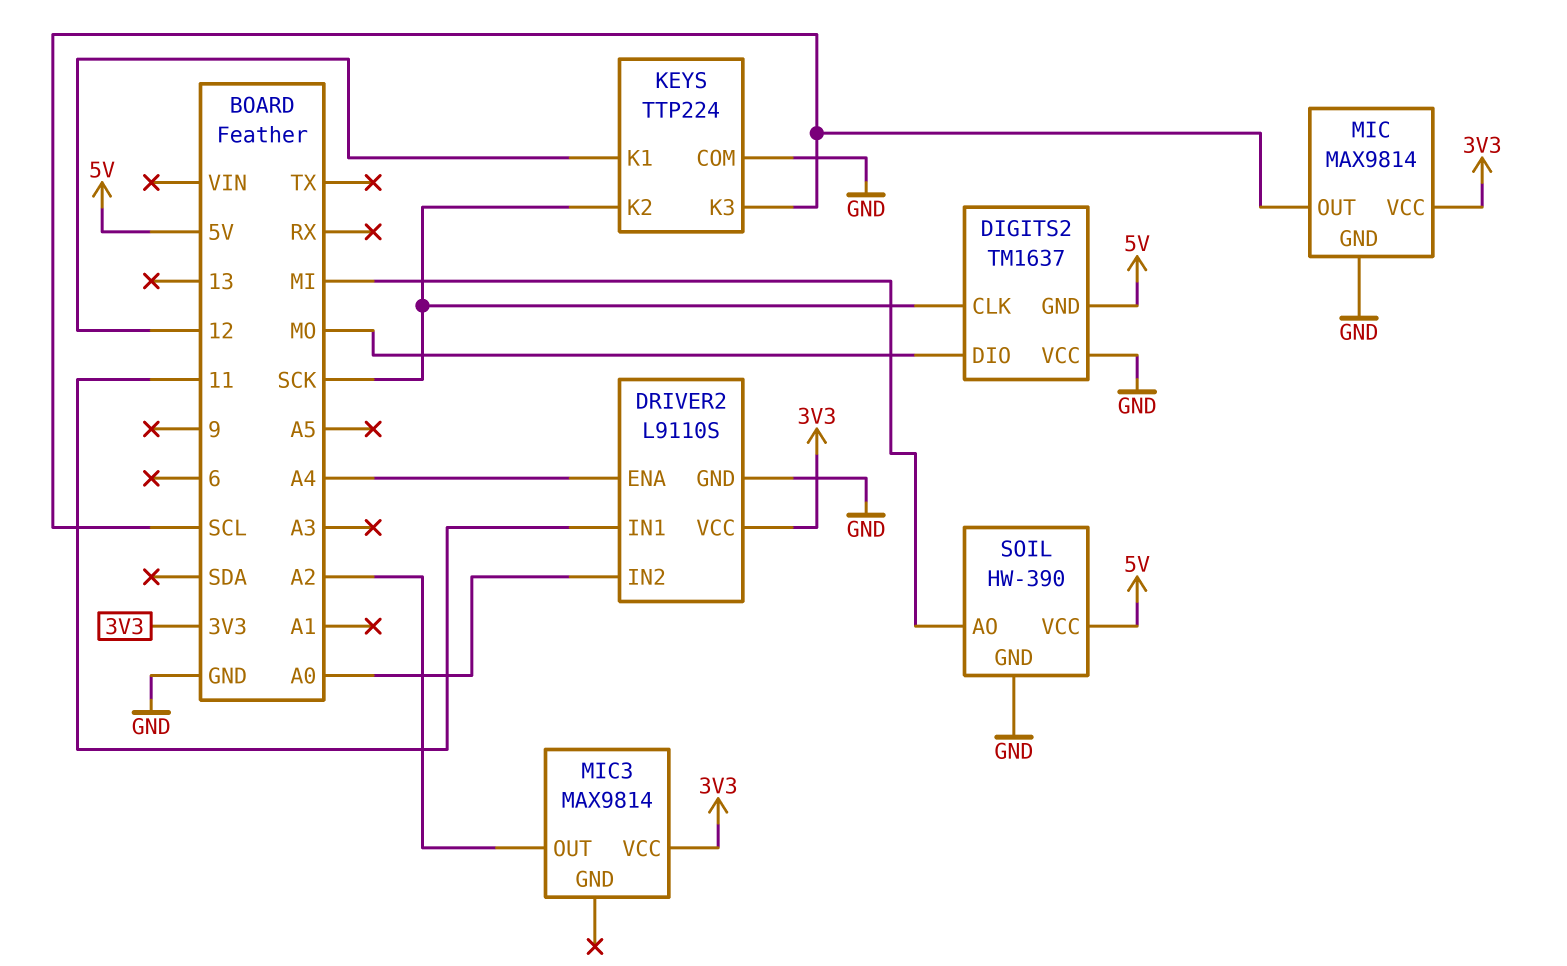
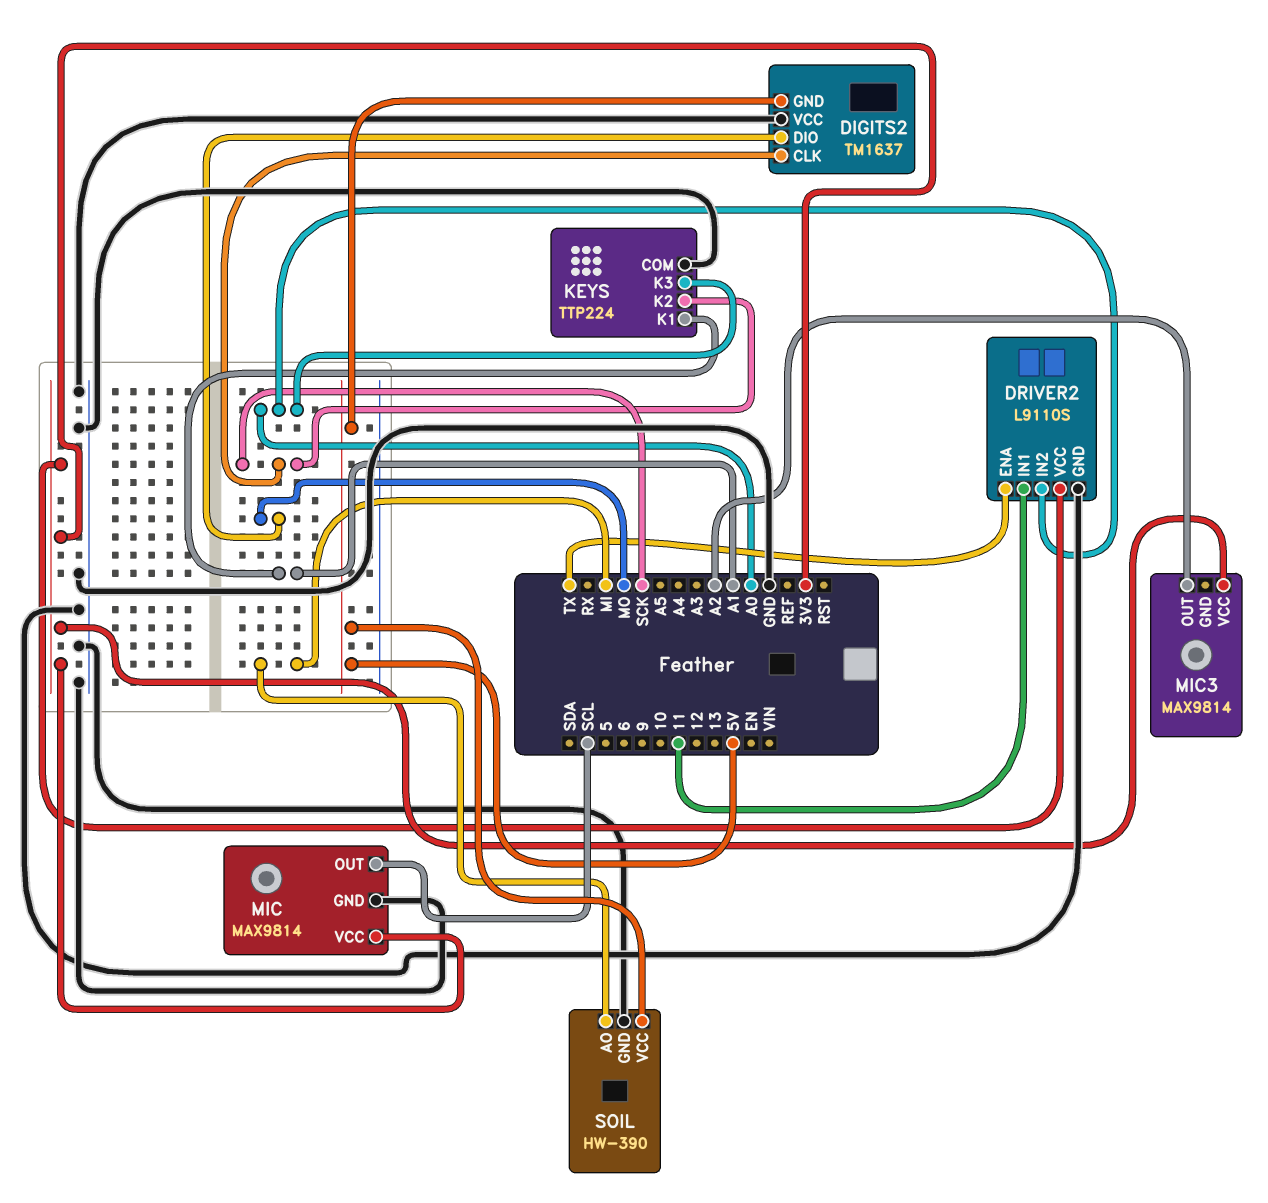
DRIVER2 pin ENA: A4 -> TX
KEYS pin K1: 12 -> A1
KEYS pin K3: SCL -> A0

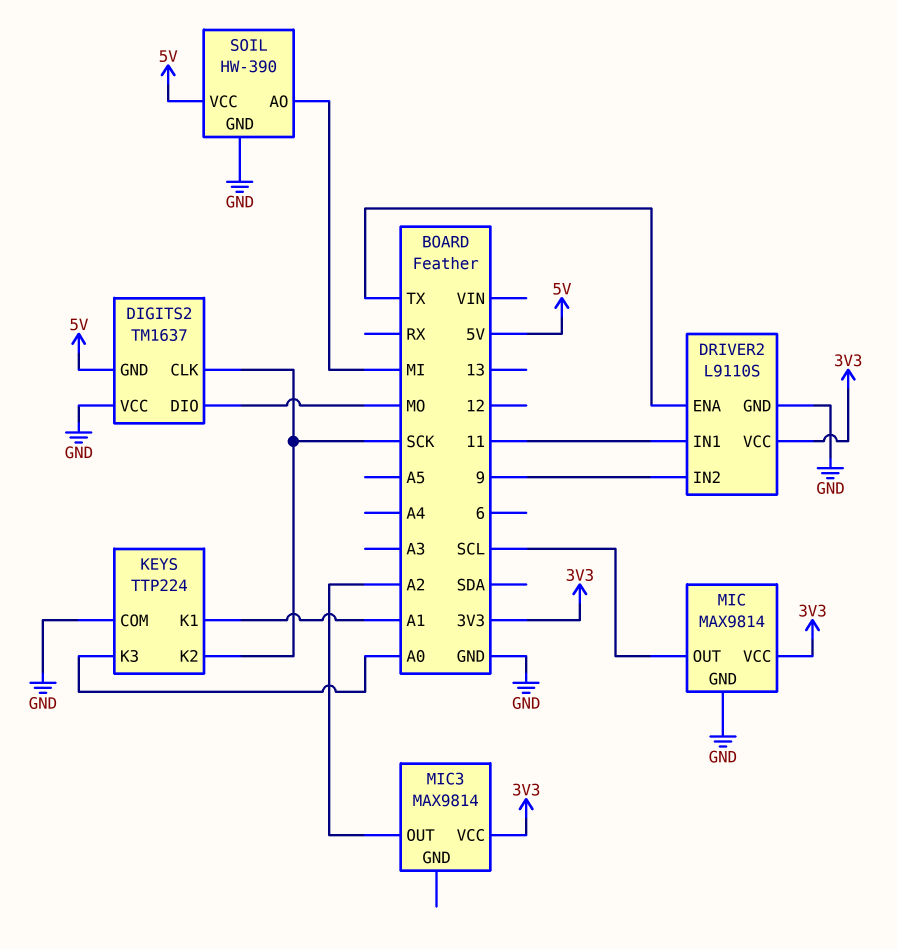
DRIVER2 pin IN2: A0 -> 9

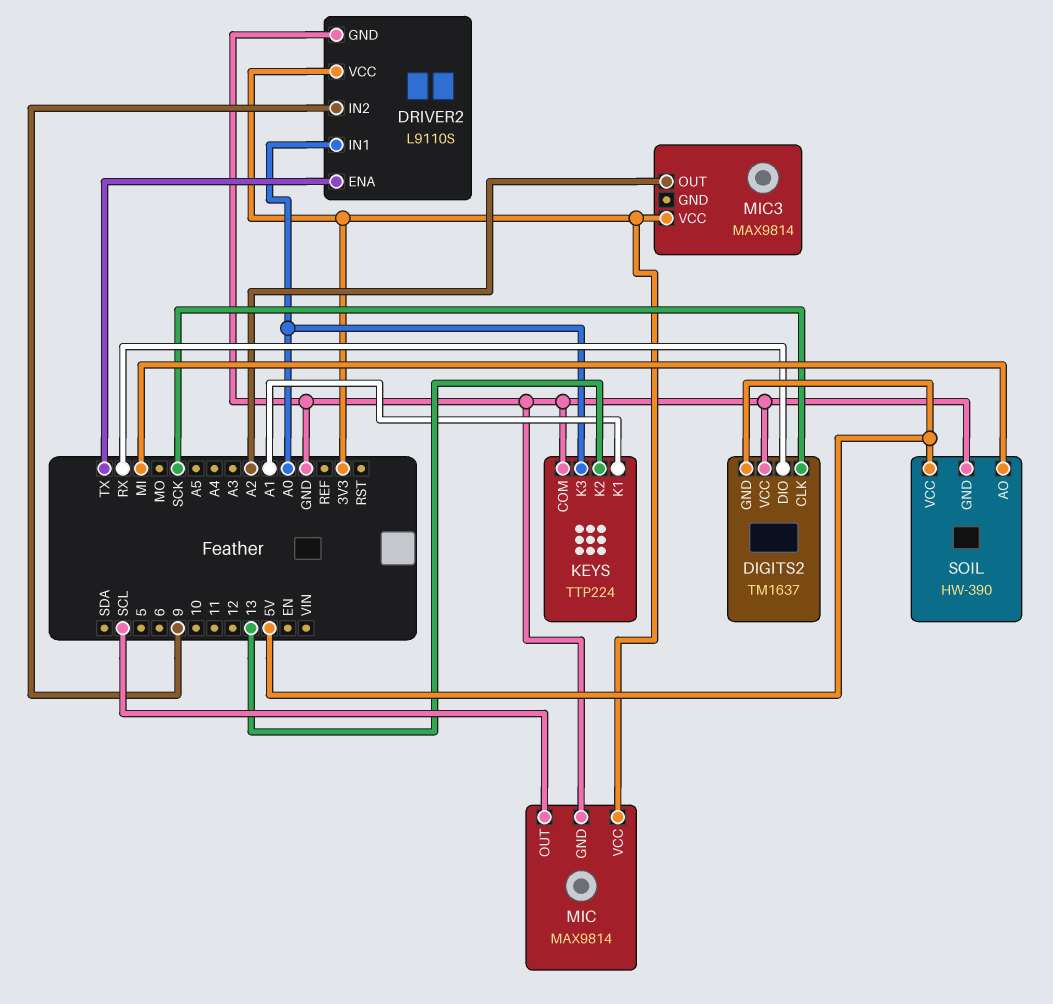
DIGITS2 pin DIO: MO -> RX
DRIVER2 pin IN1: 11 -> A0
KEYS pin K2: SCK -> 13

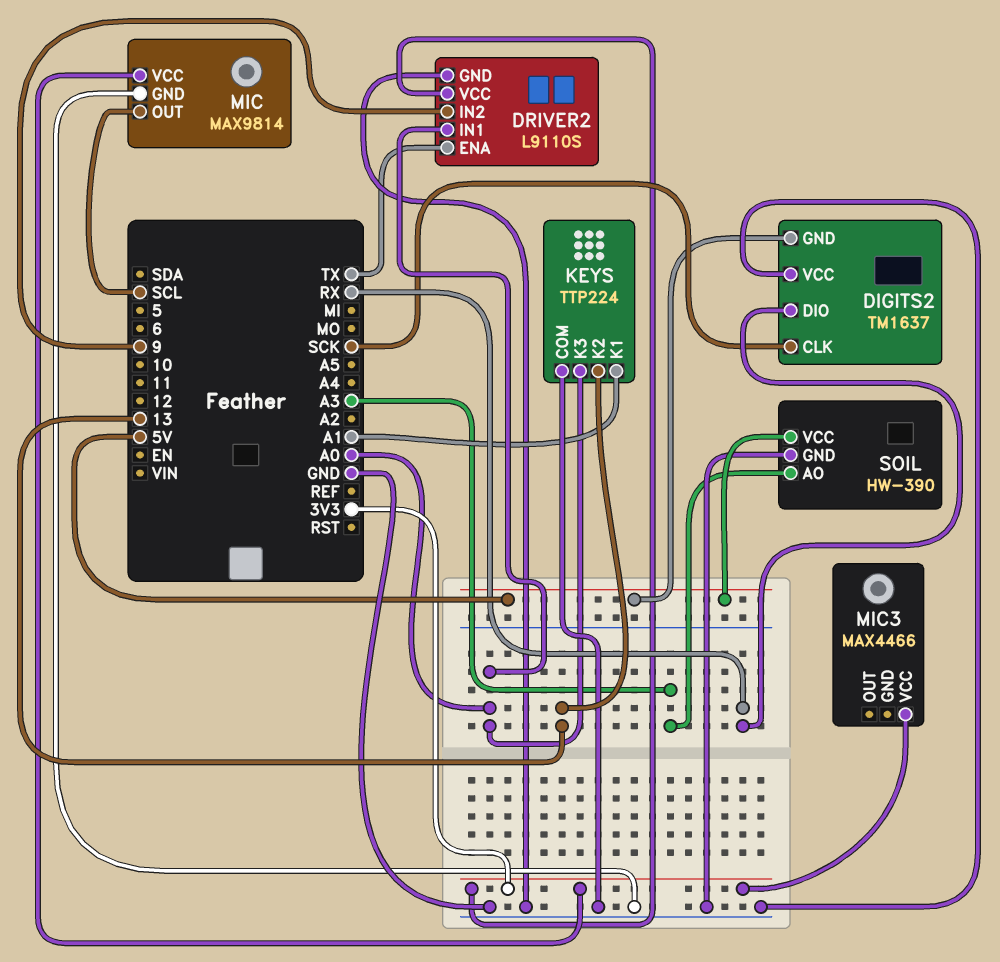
MIC3: MAX9814 -> MAX4466
MIC3 pin OUT: A2 -> none
SOIL pin AO: MI -> A3

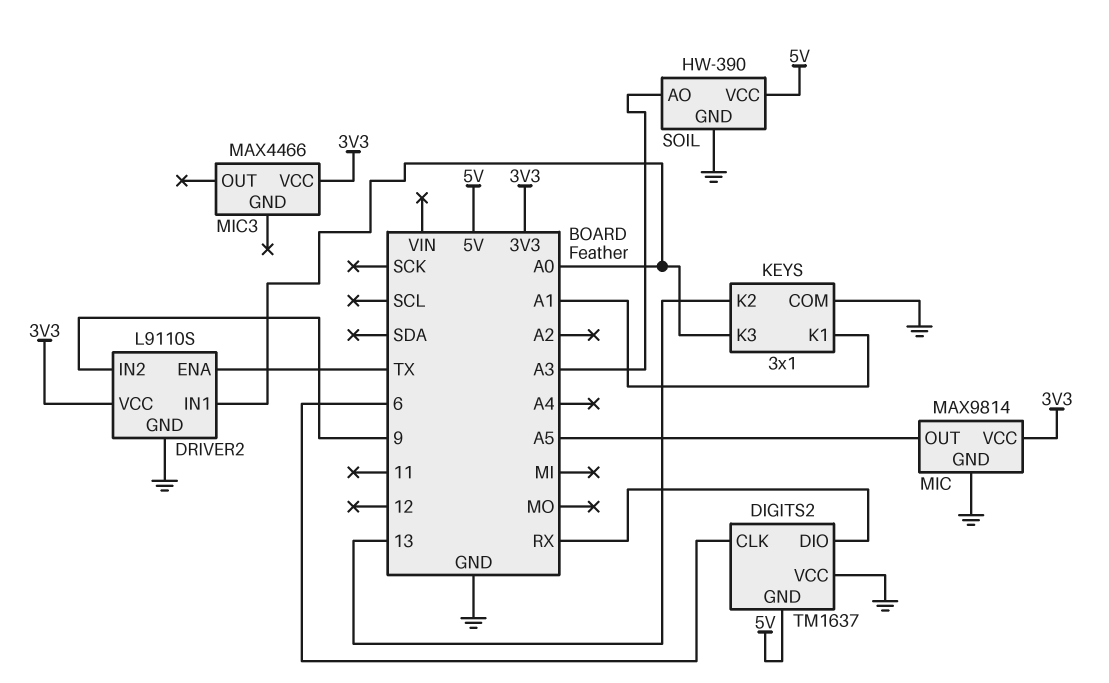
DIGITS2 pin CLK: SCK -> 6
KEYS: TTP224 -> 3x1
MIC pin OUT: SCL -> A5

